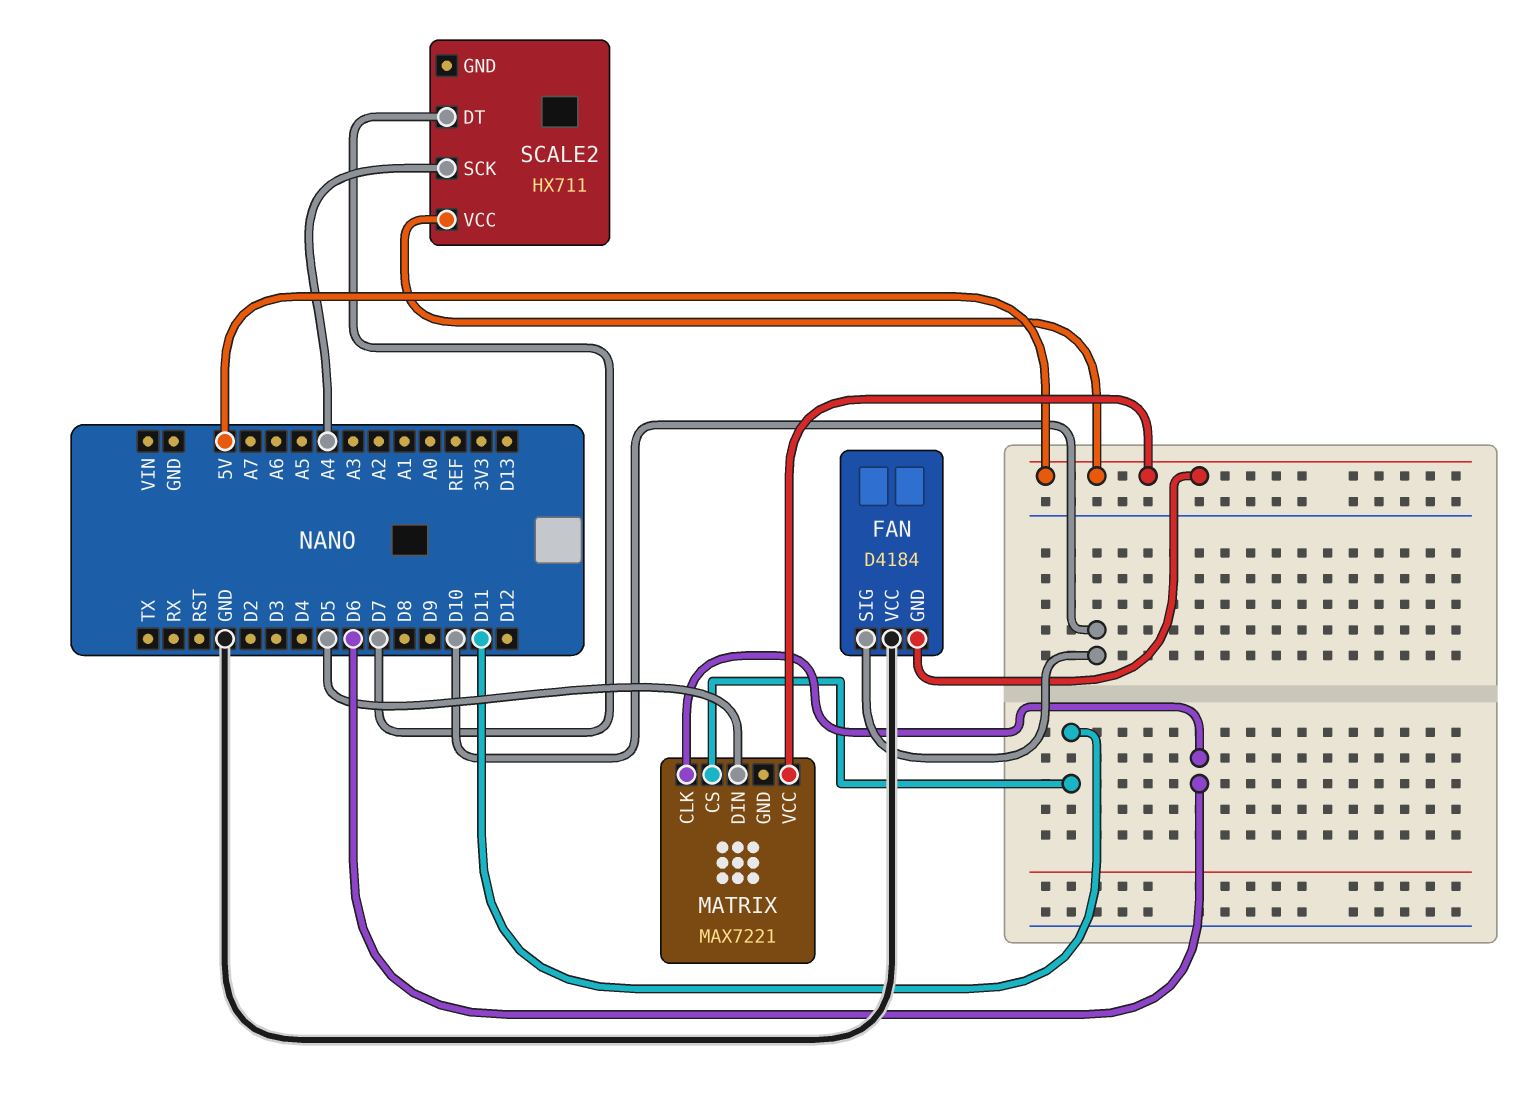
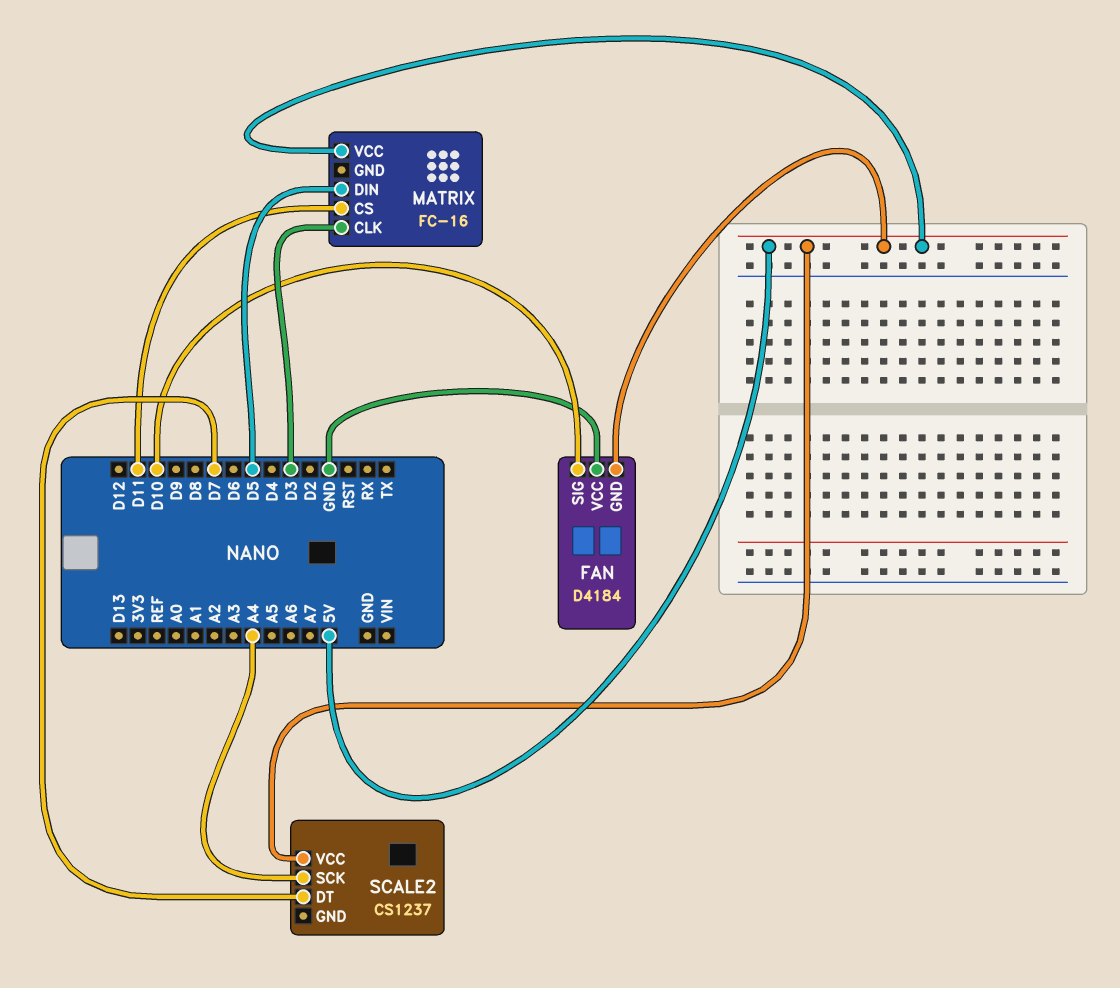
MATRIX: MAX7221 -> FC-16
MATRIX pin CLK: D6 -> D3
SCALE2: HX711 -> CS1237

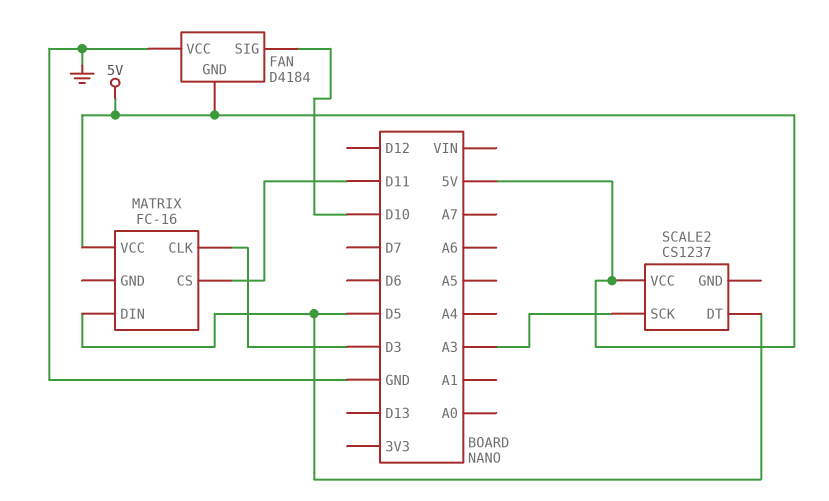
SCALE2 pin DT: D7 -> D5
SCALE2 pin SCK: A4 -> A3

